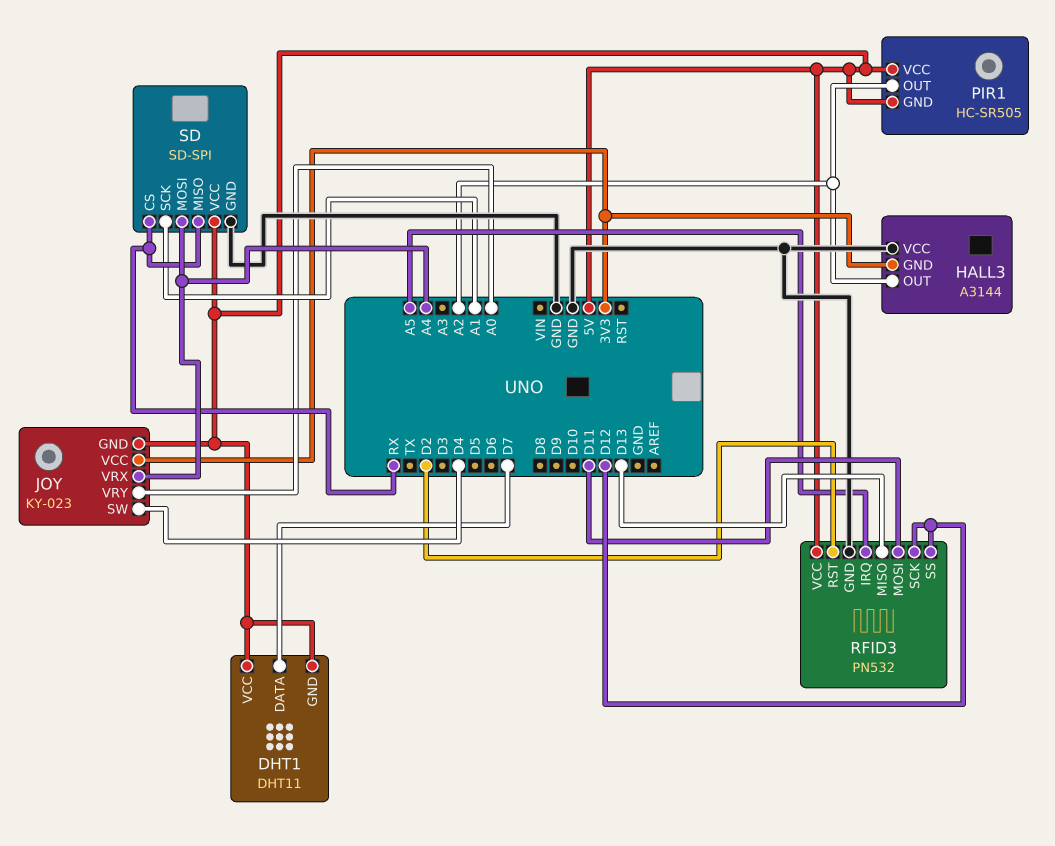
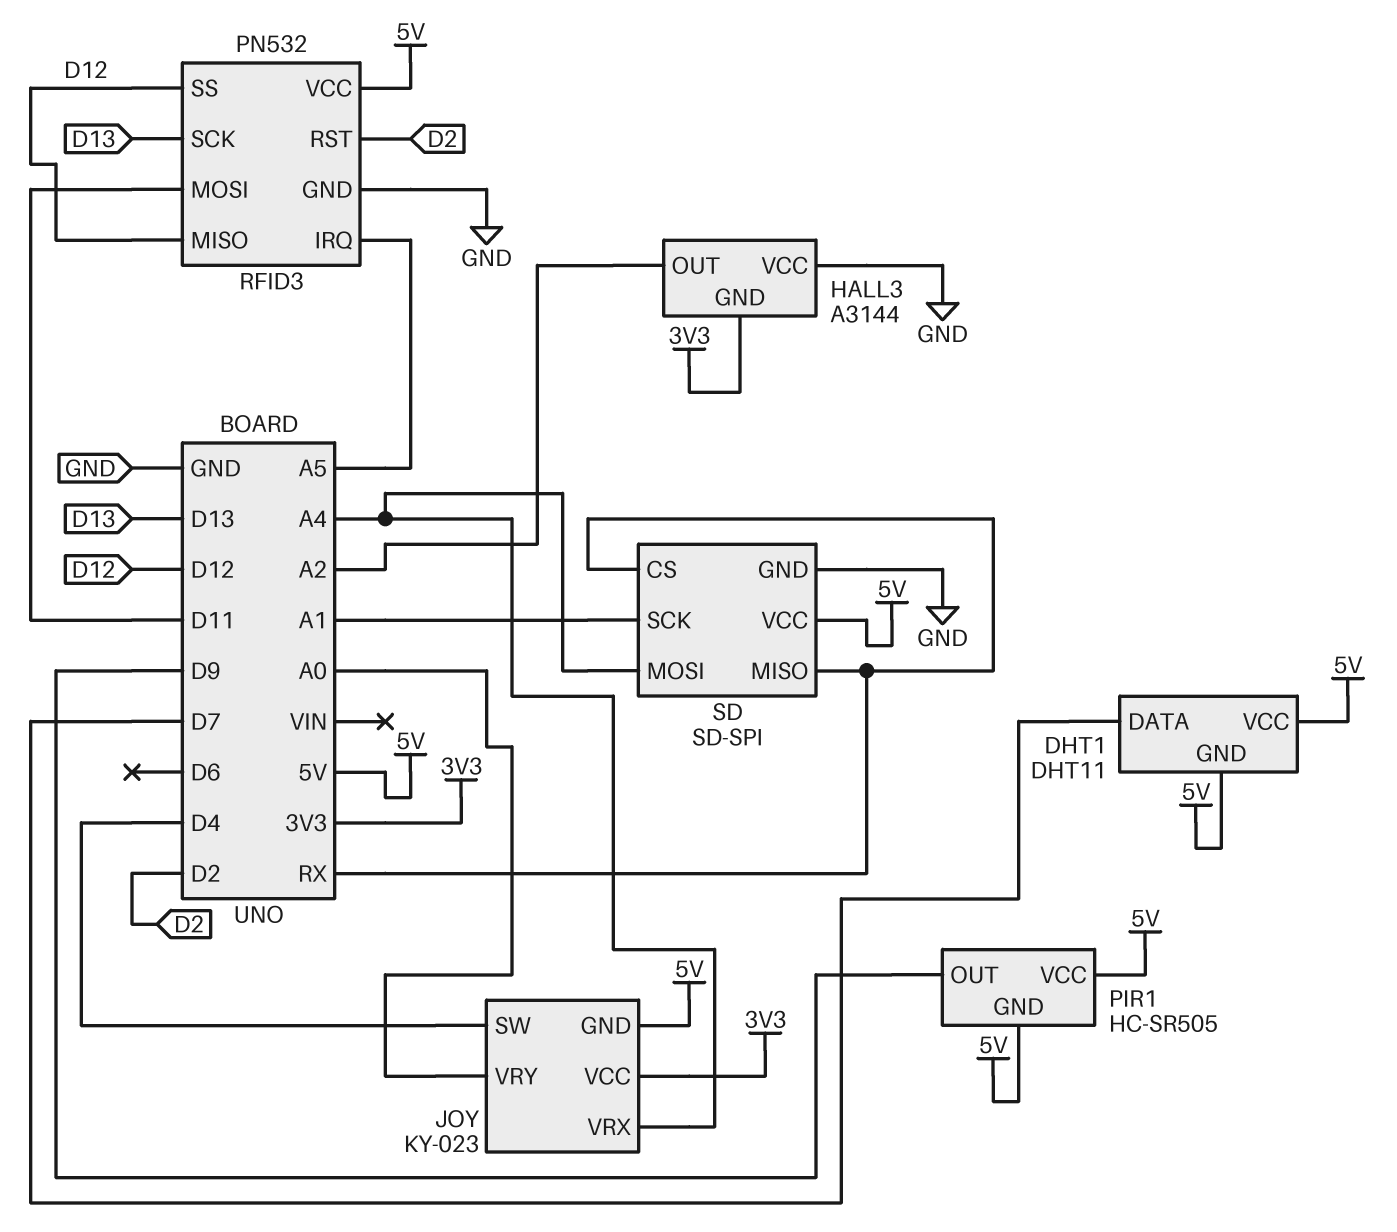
PIR1 pin OUT: A2 -> D9
RFID3 pin MISO: D13 -> D12
RFID3 pin SCK: D12 -> D13

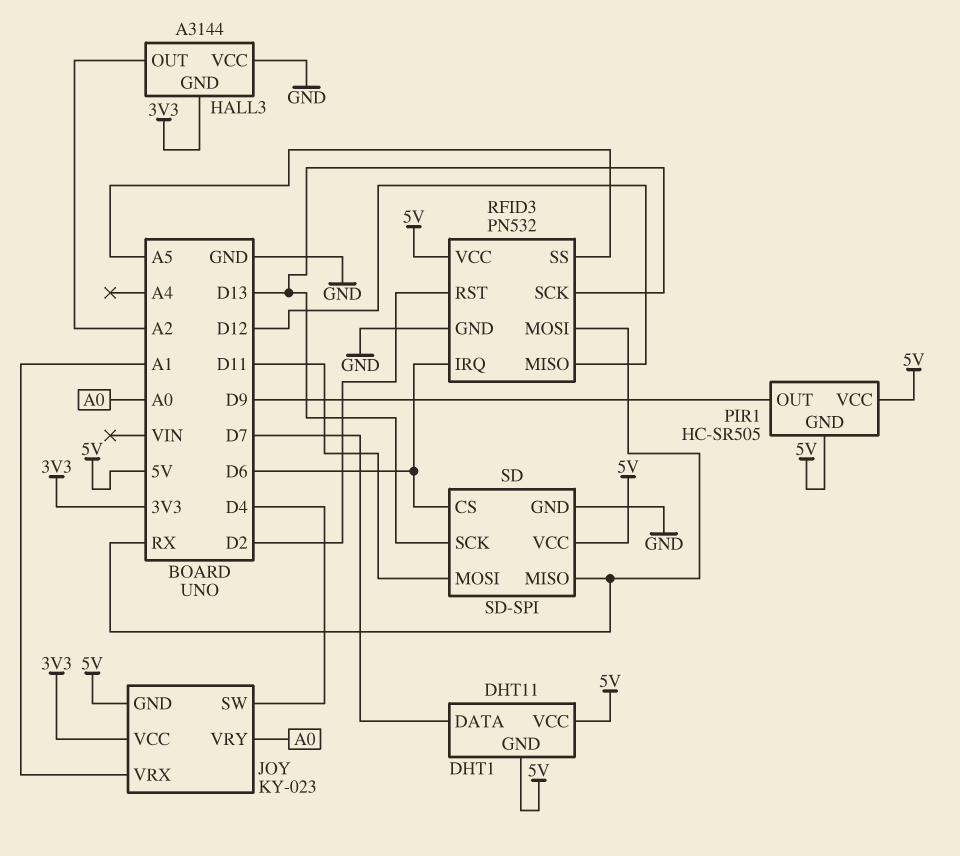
JOY pin VRX: A4 -> A1
RFID3 pin IRQ: A5 -> D6
RFID3 pin MOSI: D11 -> RX
RFID3 pin SS: D12 -> A5
SD pin CS: RX -> D6
SD pin MOSI: A4 -> D11
SD pin SCK: A1 -> D13

